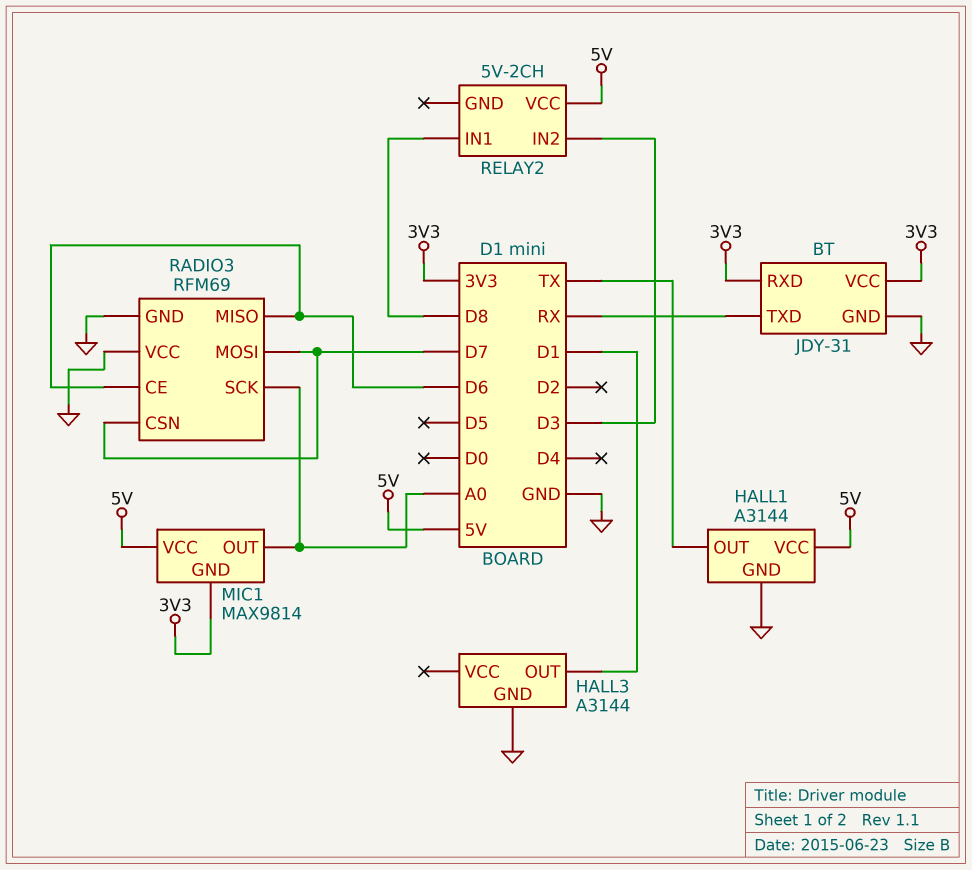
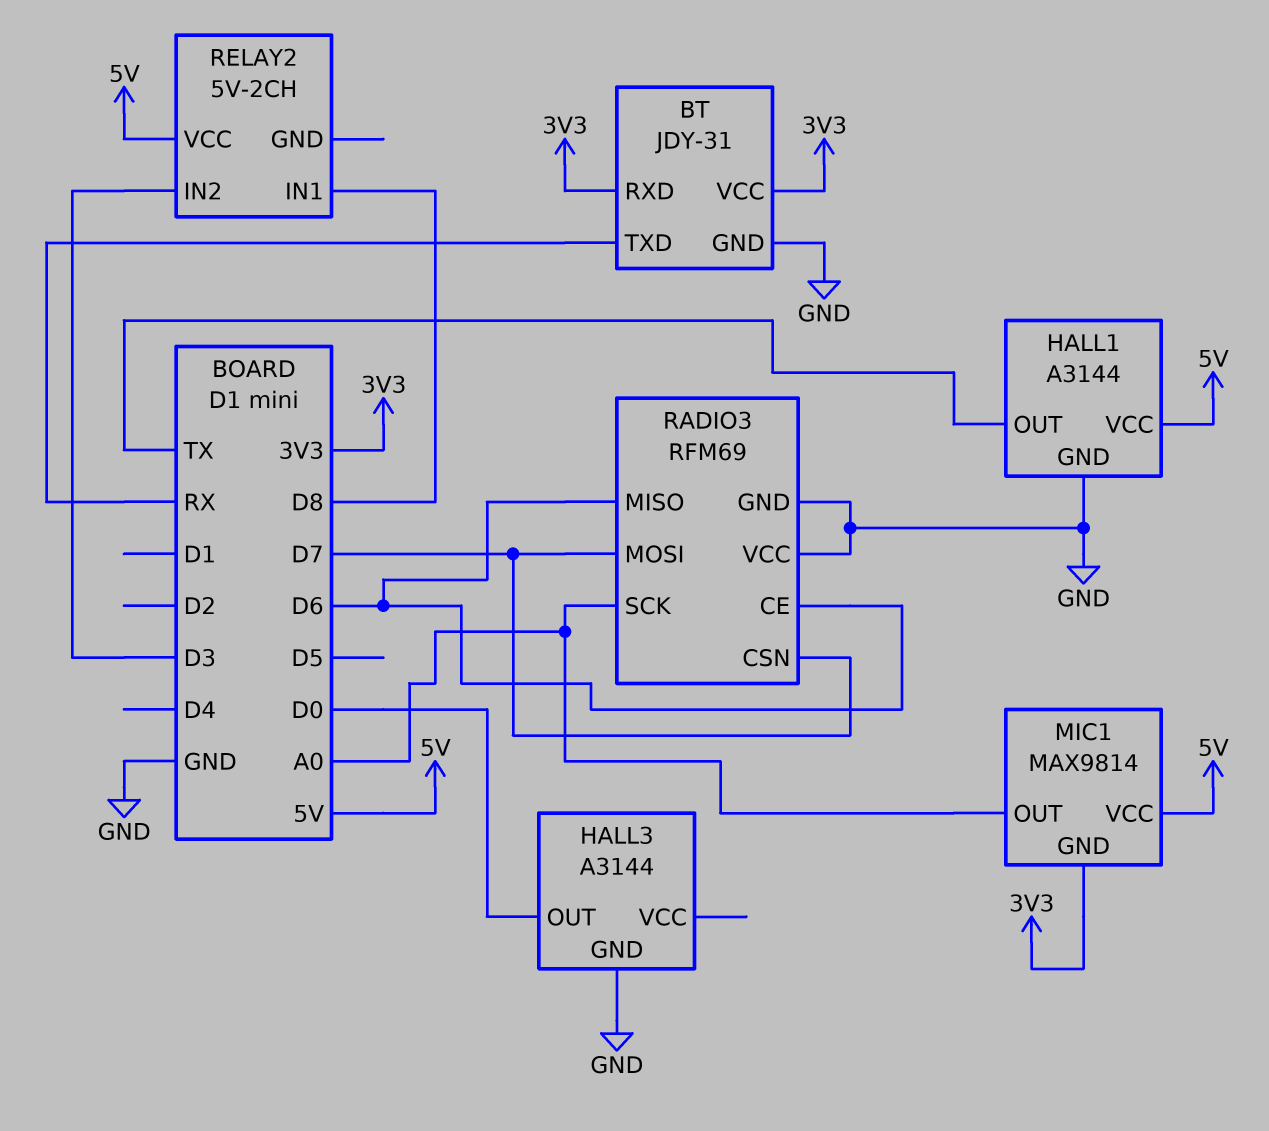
HALL3 pin OUT: D1 -> D0

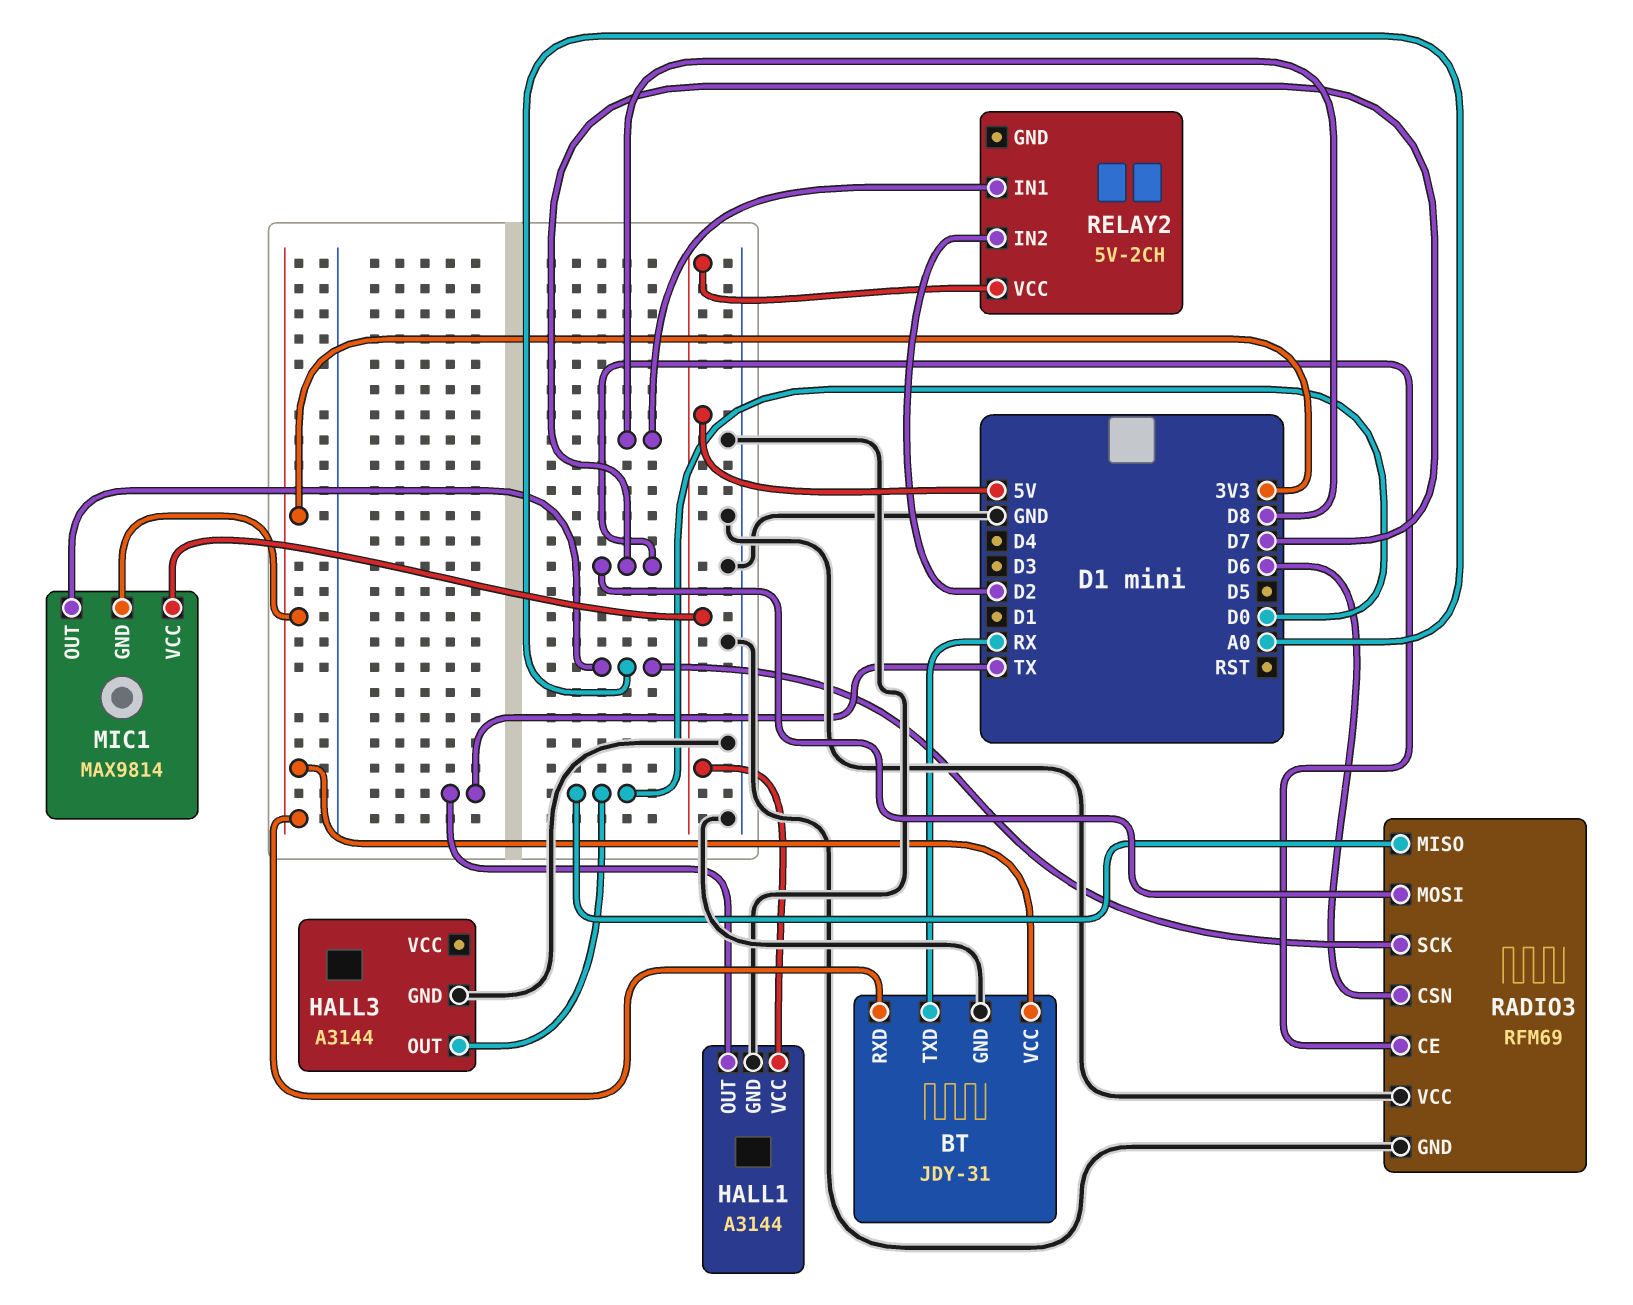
RADIO3 pin CE: D6 -> D7
RADIO3 pin CSN: D7 -> D6
RADIO3 pin MISO: D6 -> D0
RELAY2 pin IN2: D3 -> D2

